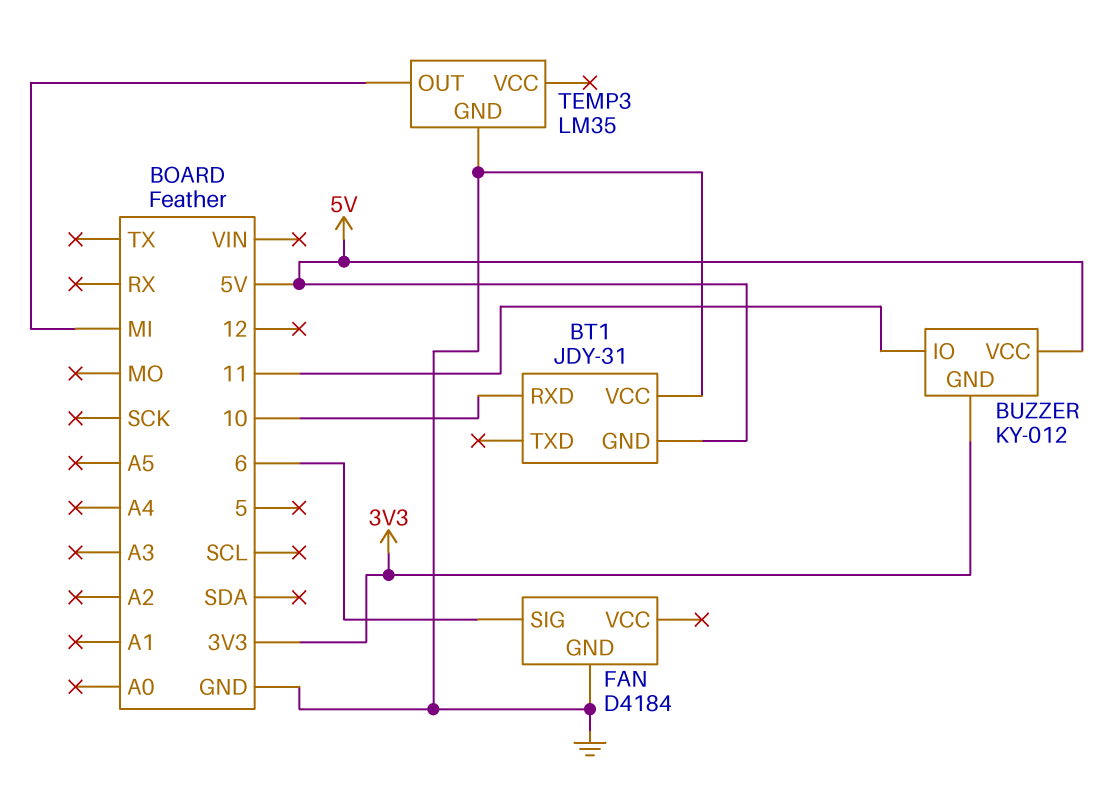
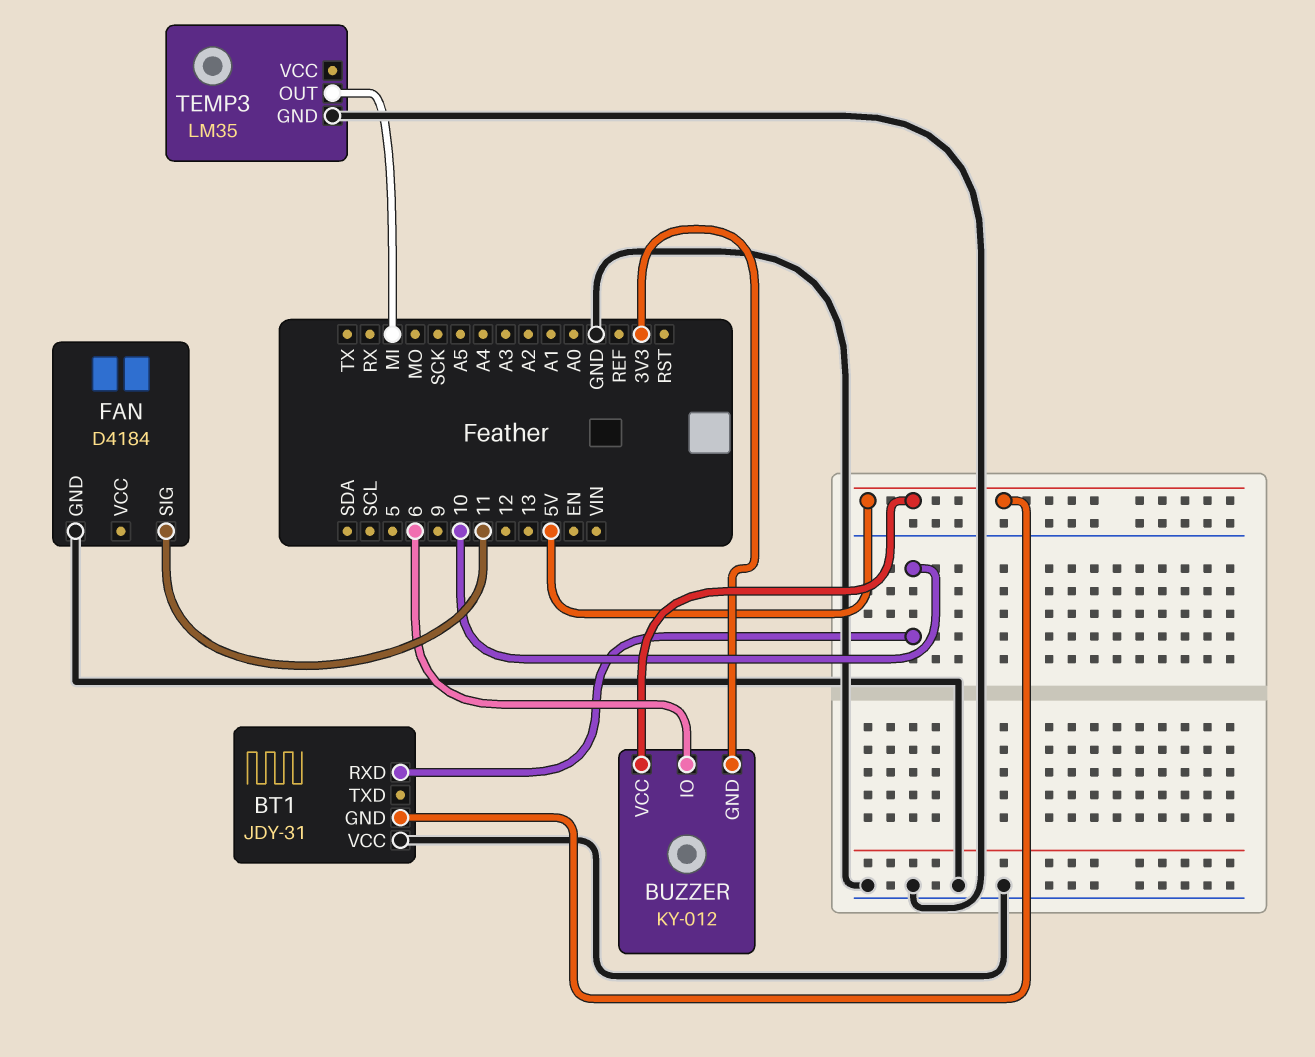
BUZZER pin IO: 11 -> 6
FAN pin SIG: 6 -> 11

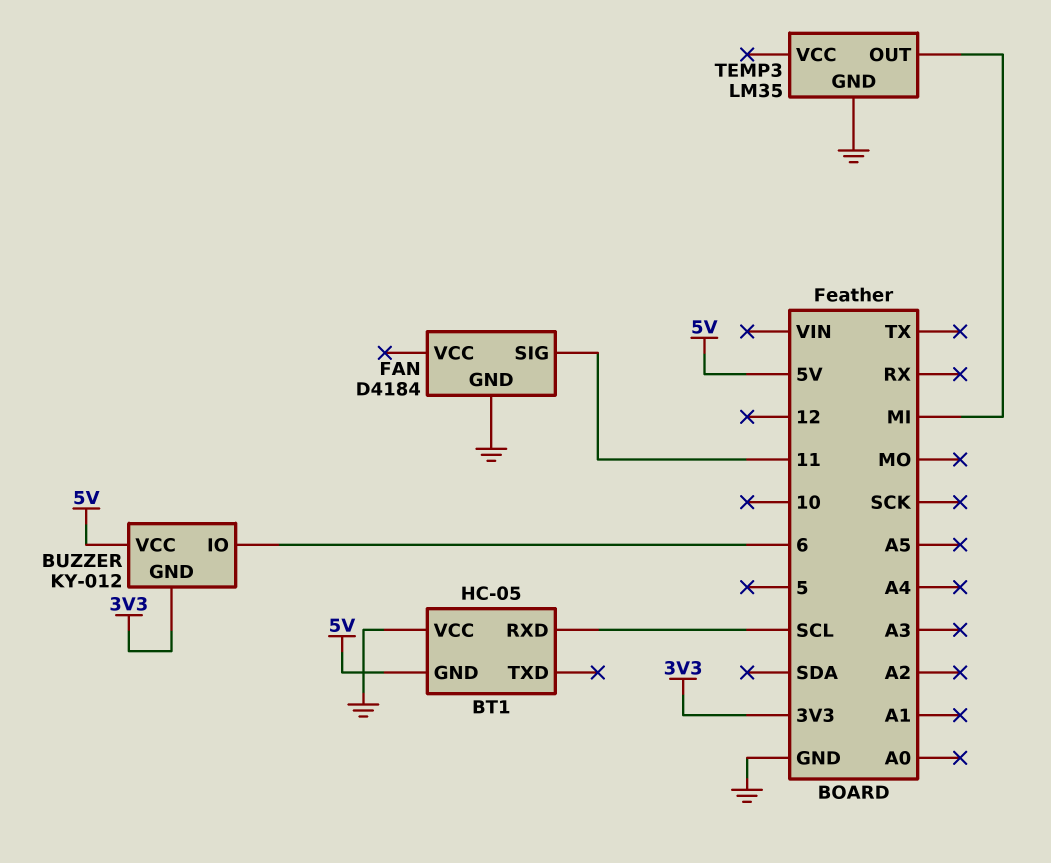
BT1: JDY-31 -> HC-05
BT1 pin RXD: 10 -> SCL

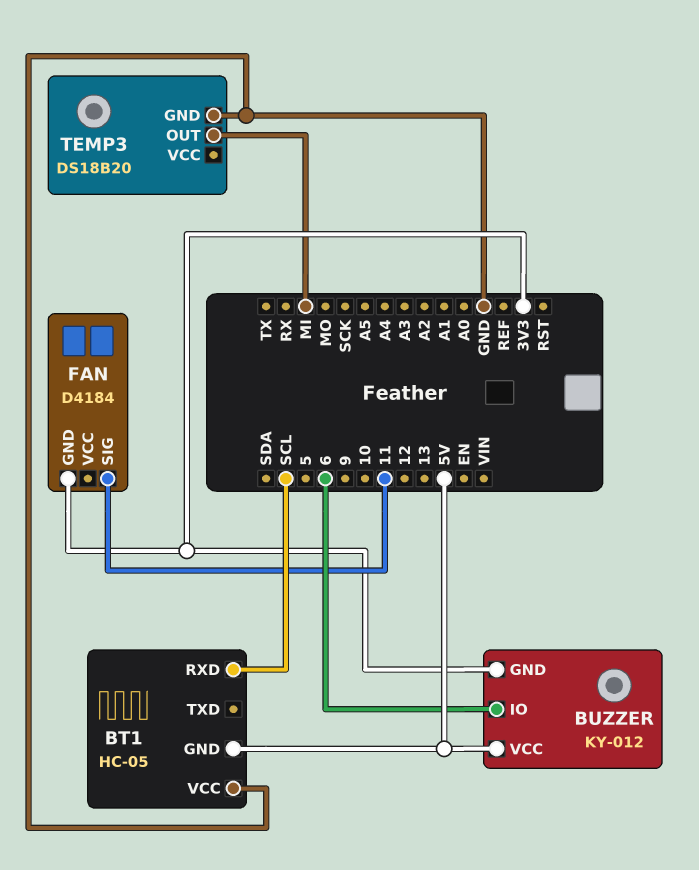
FAN pin GND: GND -> 3V3
TEMP3: LM35 -> DS18B20

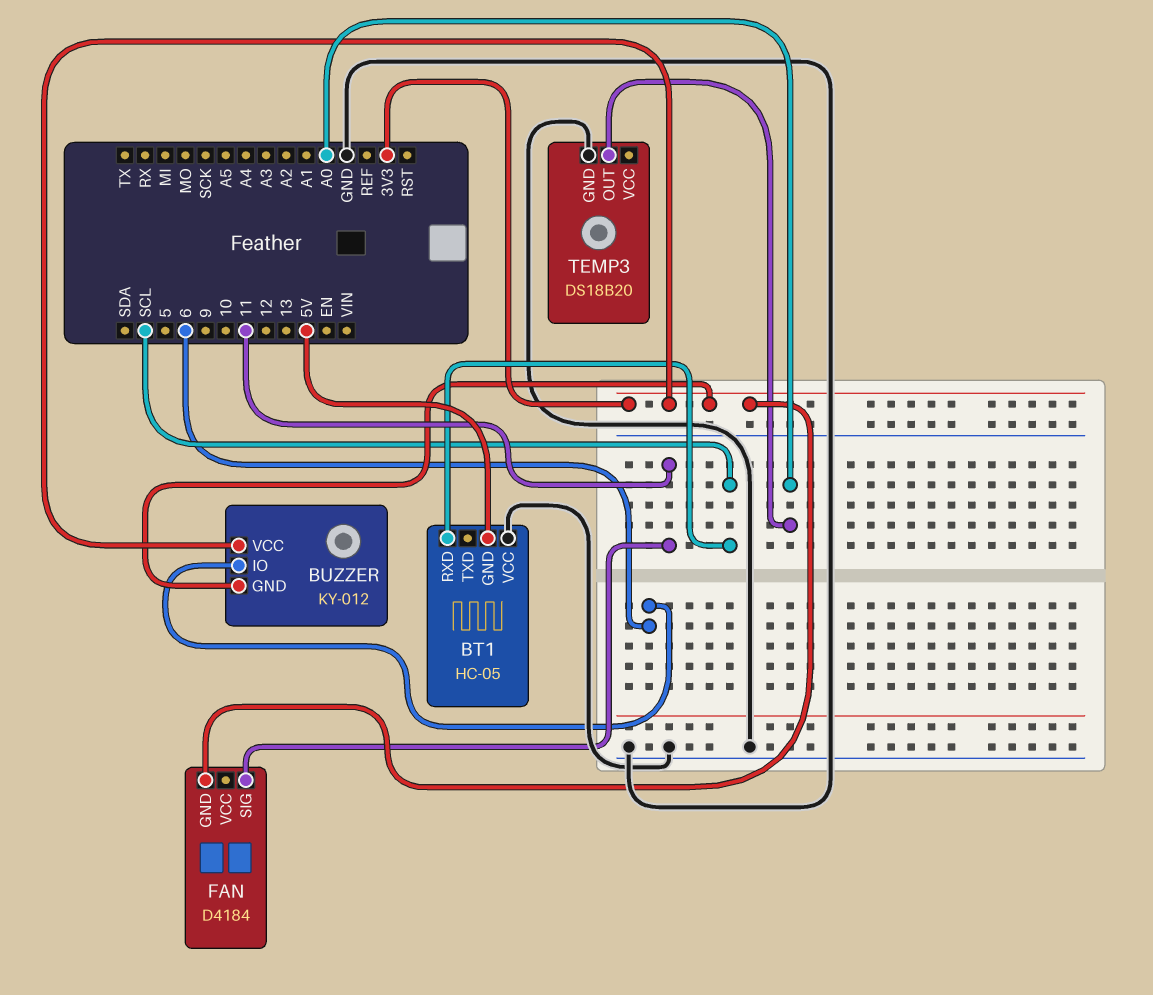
BUZZER pin VCC: 5V -> 3V3
TEMP3 pin OUT: MI -> A0

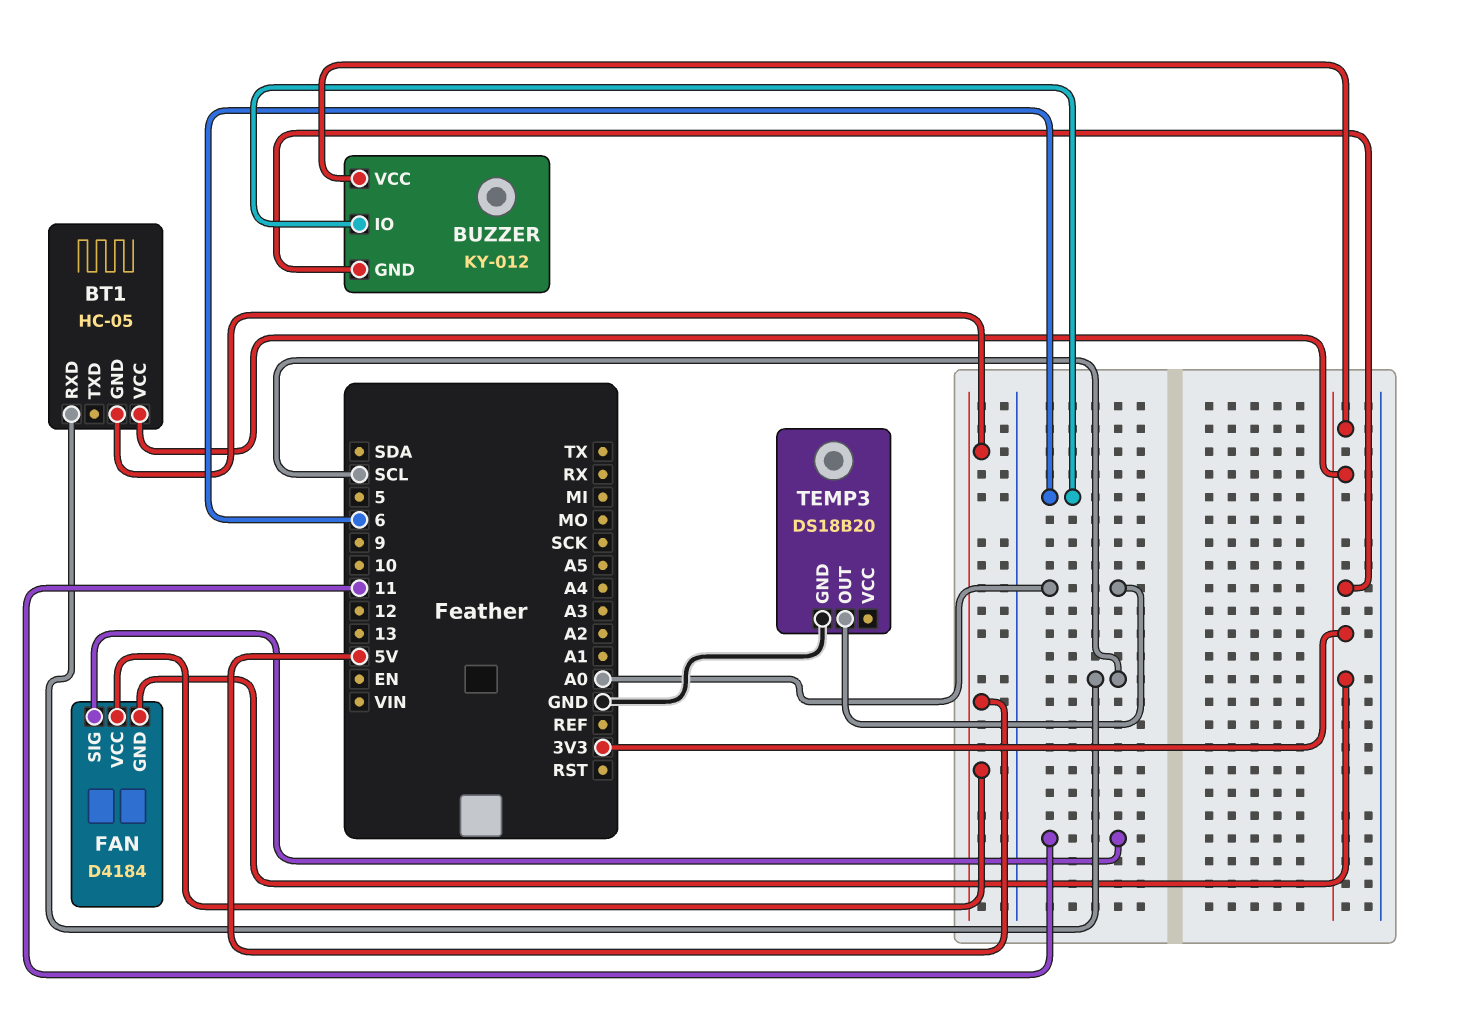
BT1 pin VCC: GND -> 3V3
FAN pin VCC: none -> 5V

